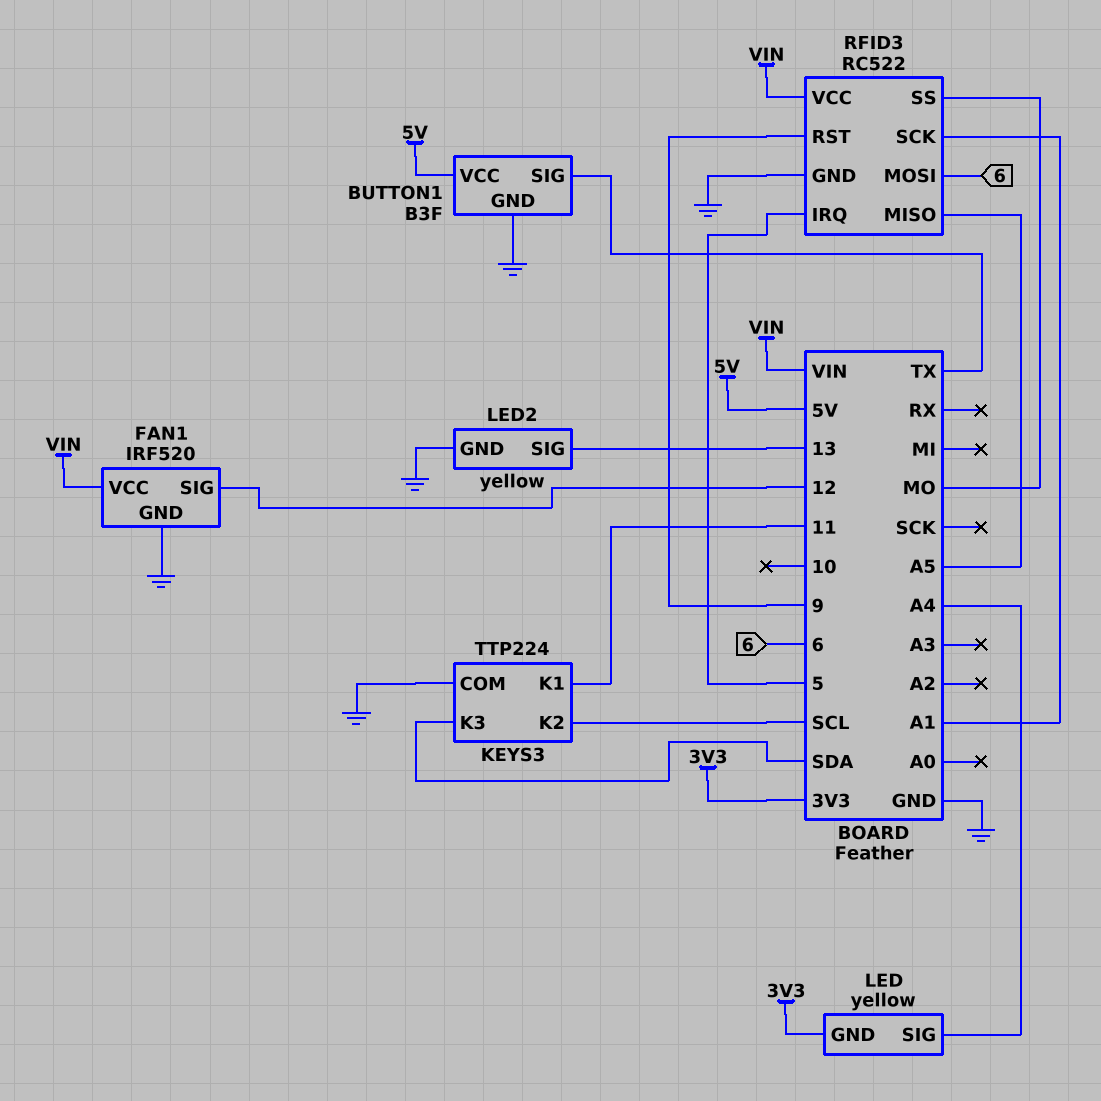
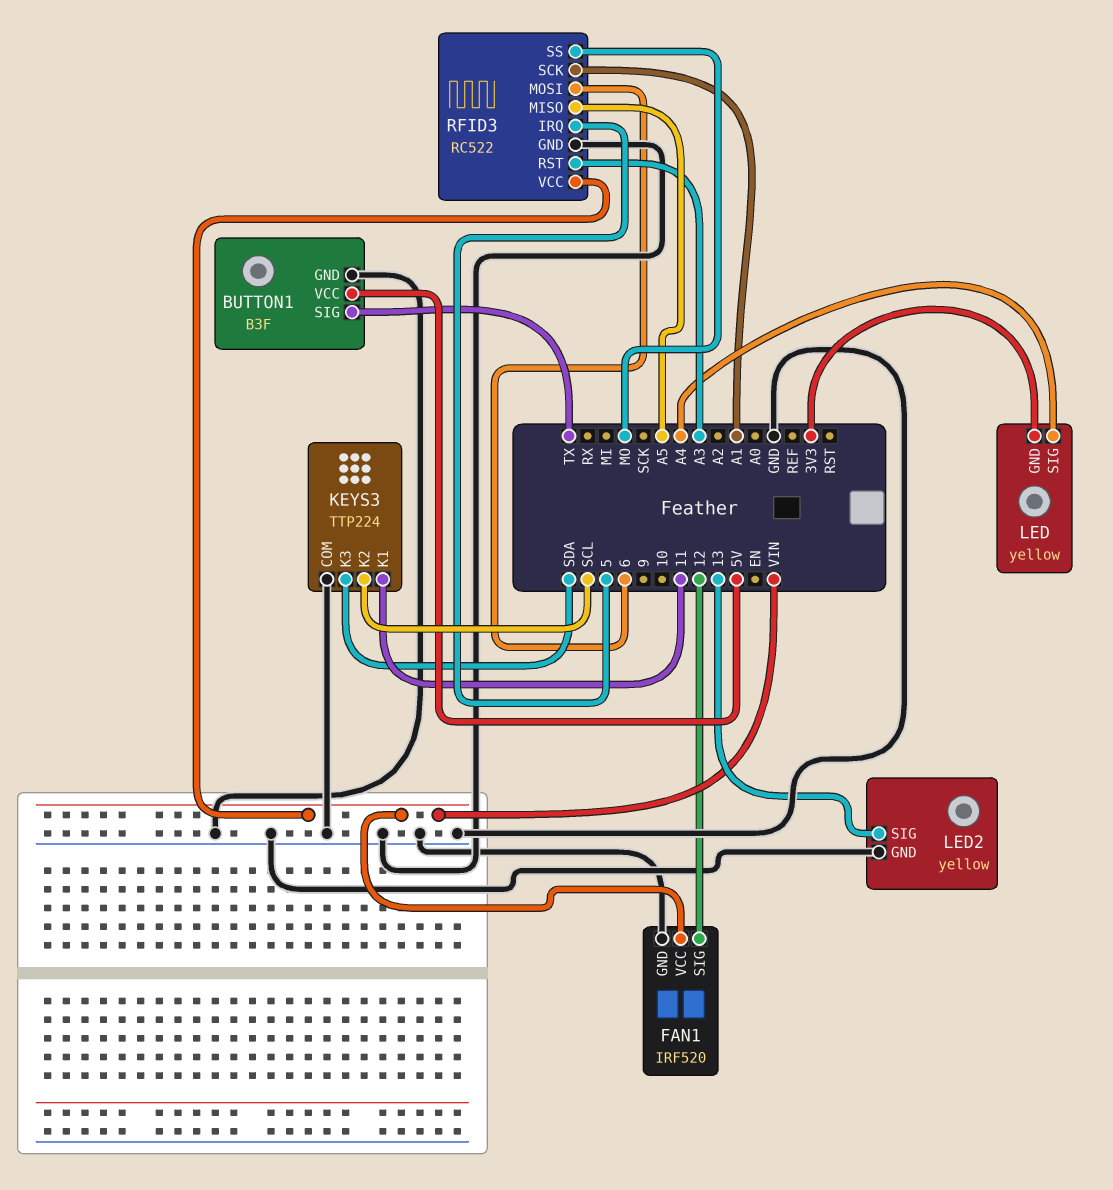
RFID3 pin RST: 9 -> A3

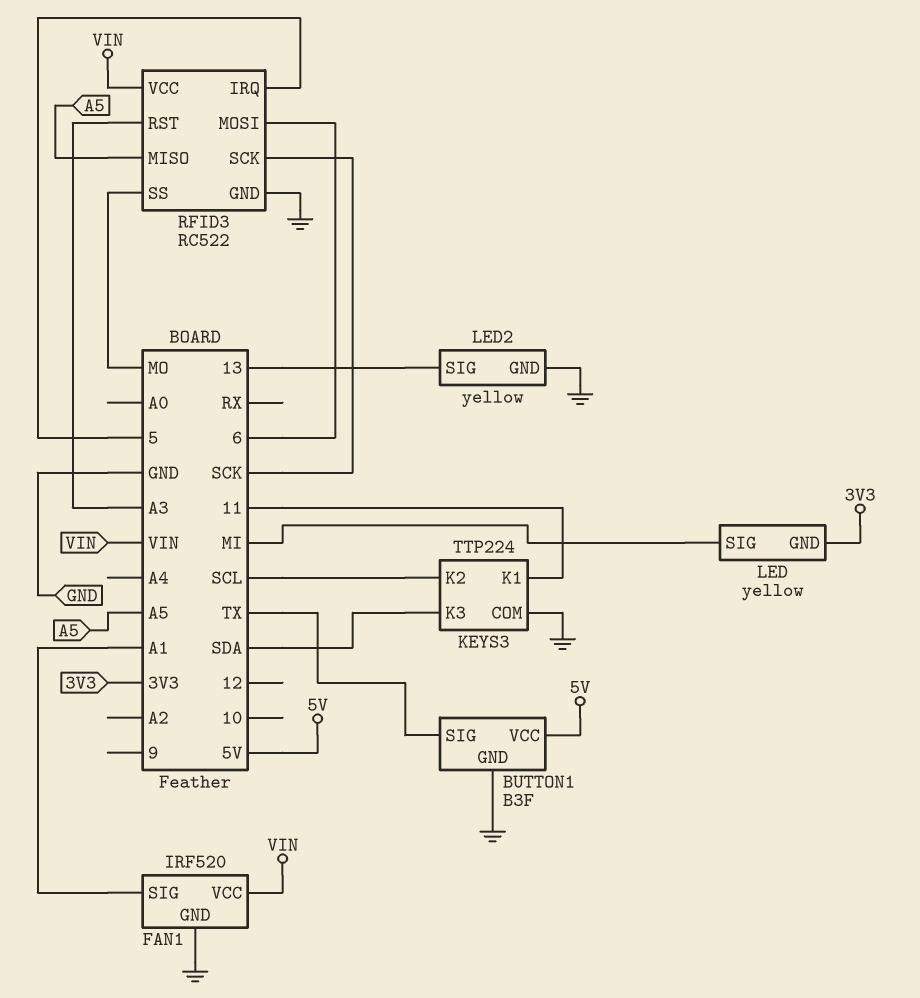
FAN1 pin SIG: 12 -> A1
LED pin SIG: A4 -> MI
RFID3 pin SCK: A1 -> SCK

